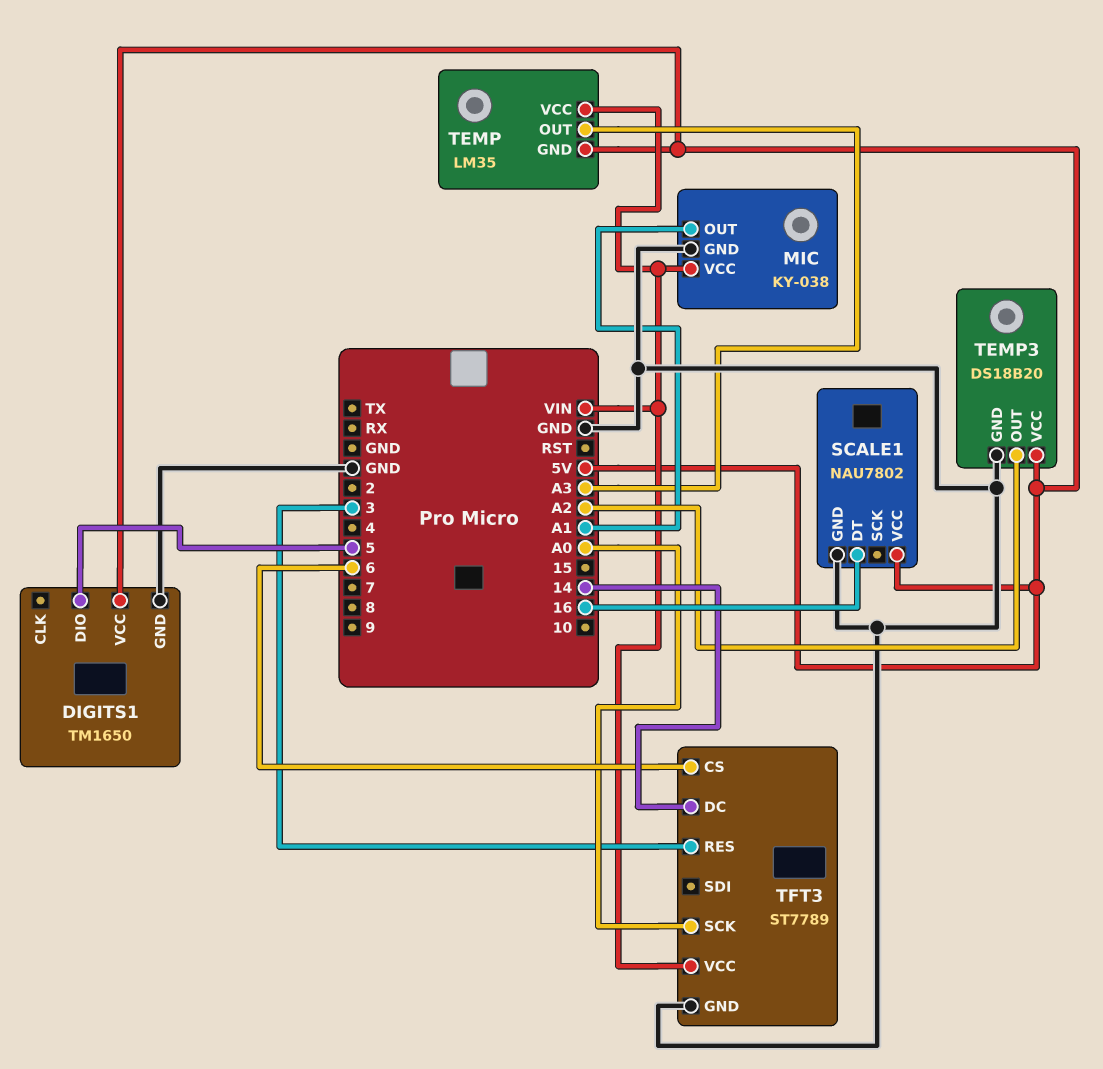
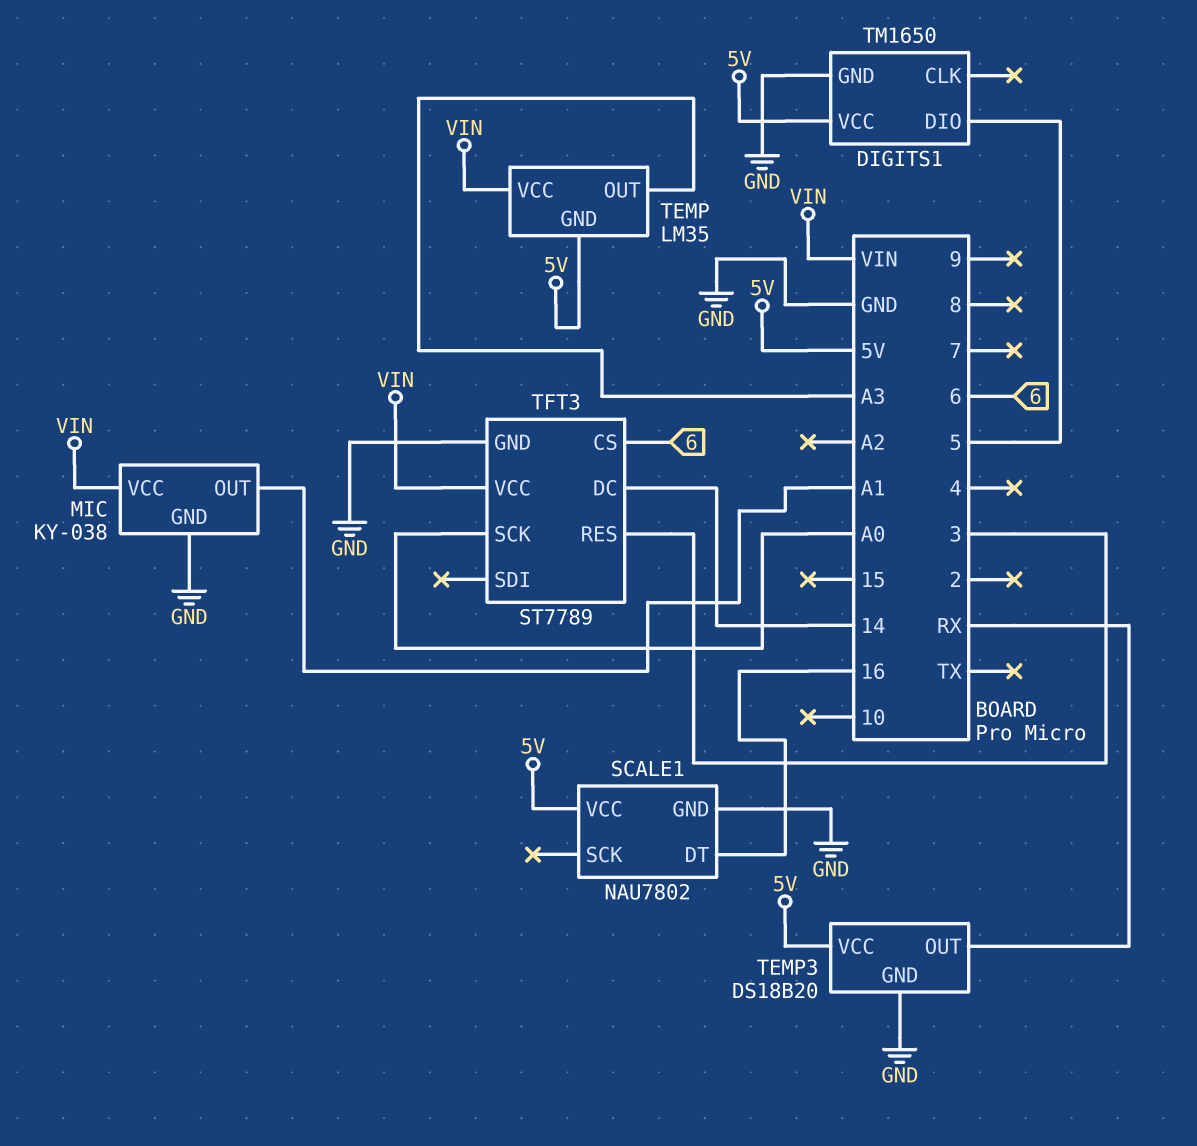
TEMP3 pin OUT: A2 -> RX

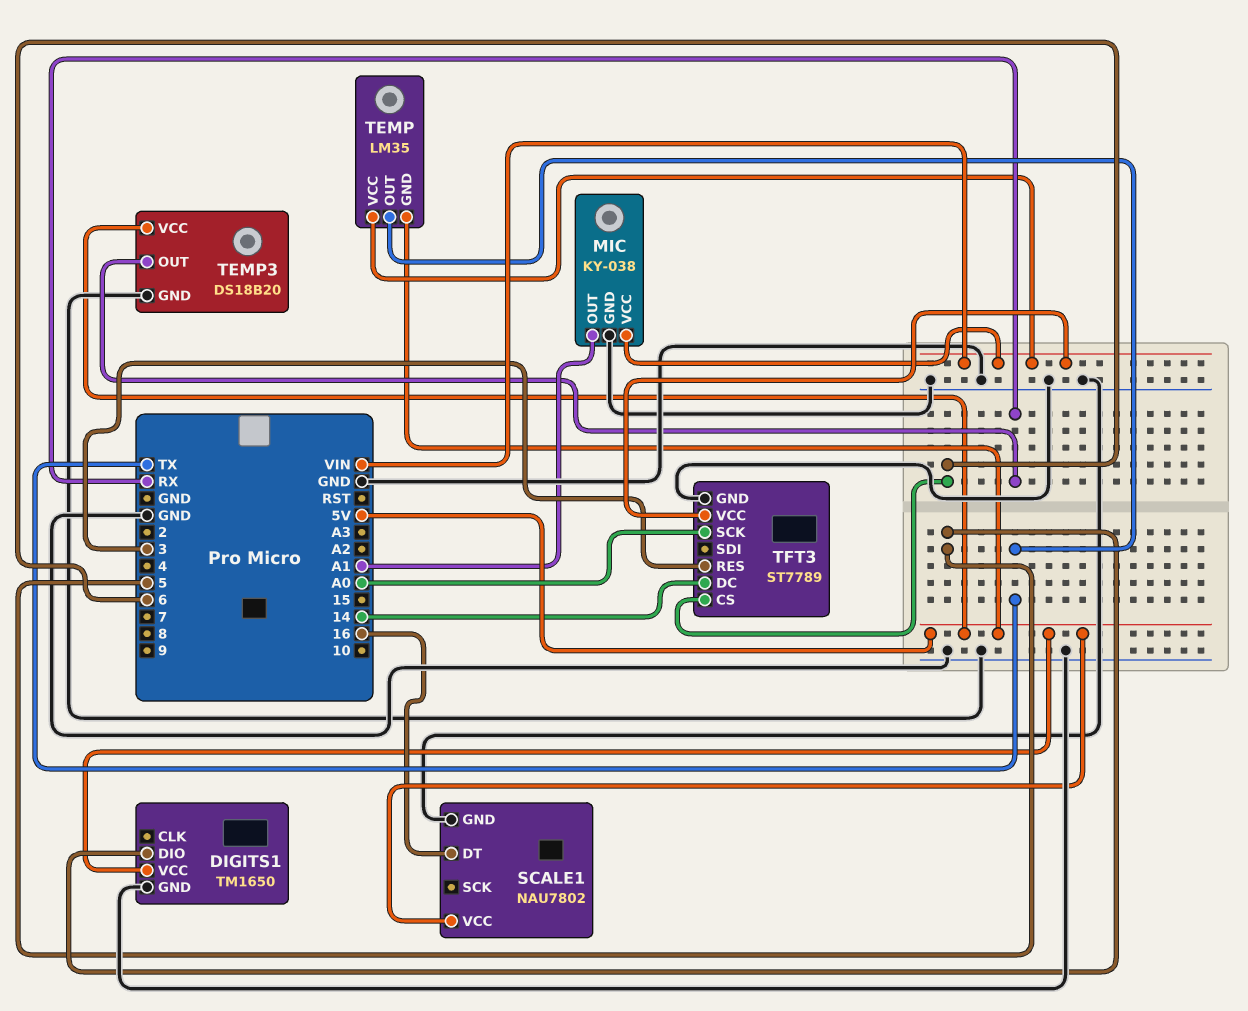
TEMP pin OUT: A3 -> TX

